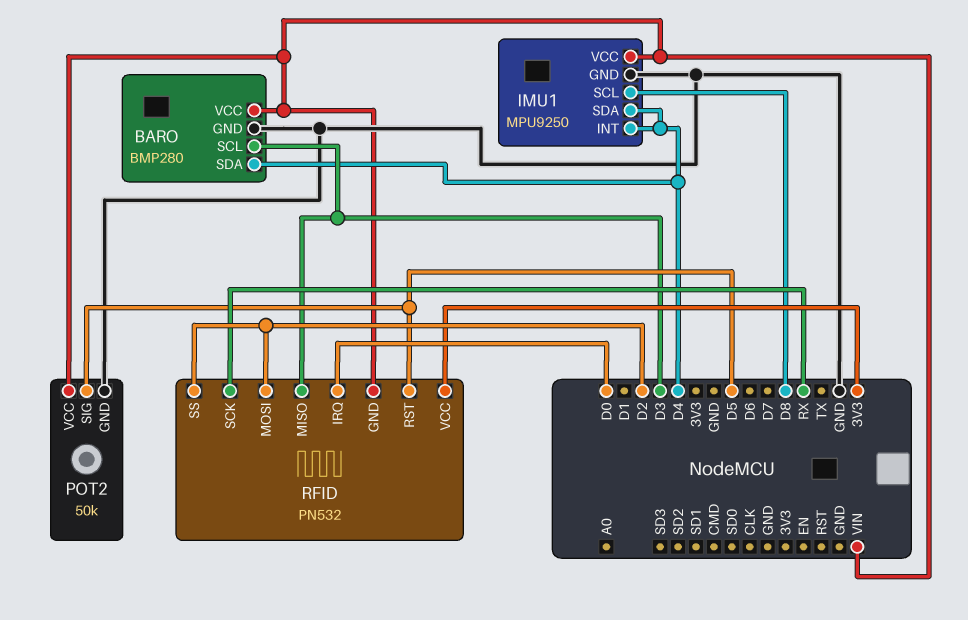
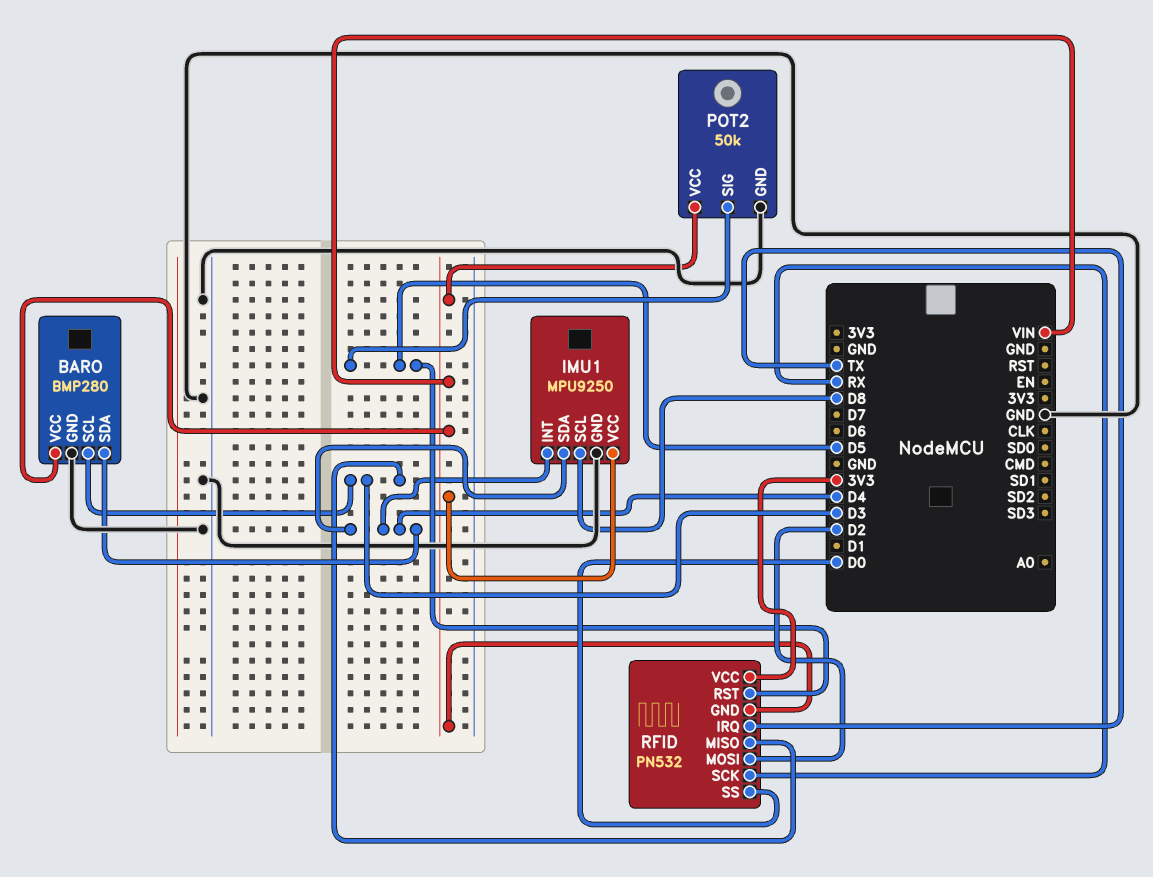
RFID pin IRQ: D0 -> TX
RFID pin SS: D2 -> D0

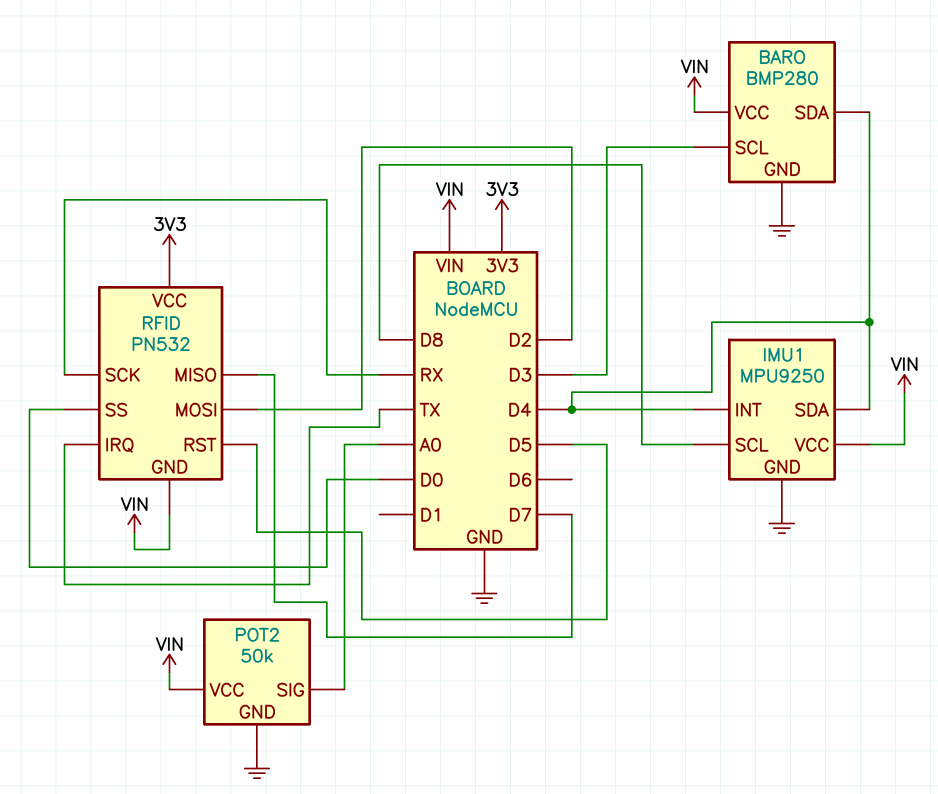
POT2 pin SIG: D5 -> A0
RFID pin MISO: D3 -> D7

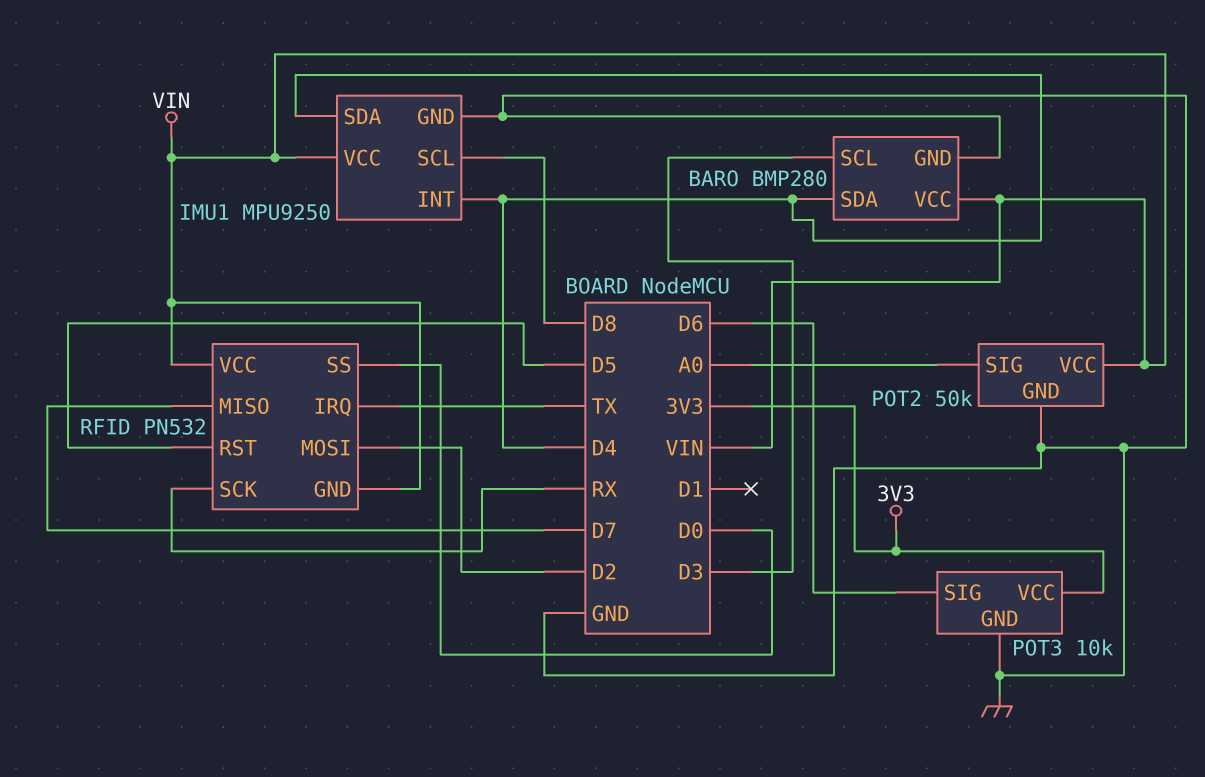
POT3: none -> 10k
POT3 pin GND: none -> GND
POT3 pin SIG: none -> D6
POT3 pin VCC: none -> 3V3
RFID pin VCC: 3V3 -> VIN

